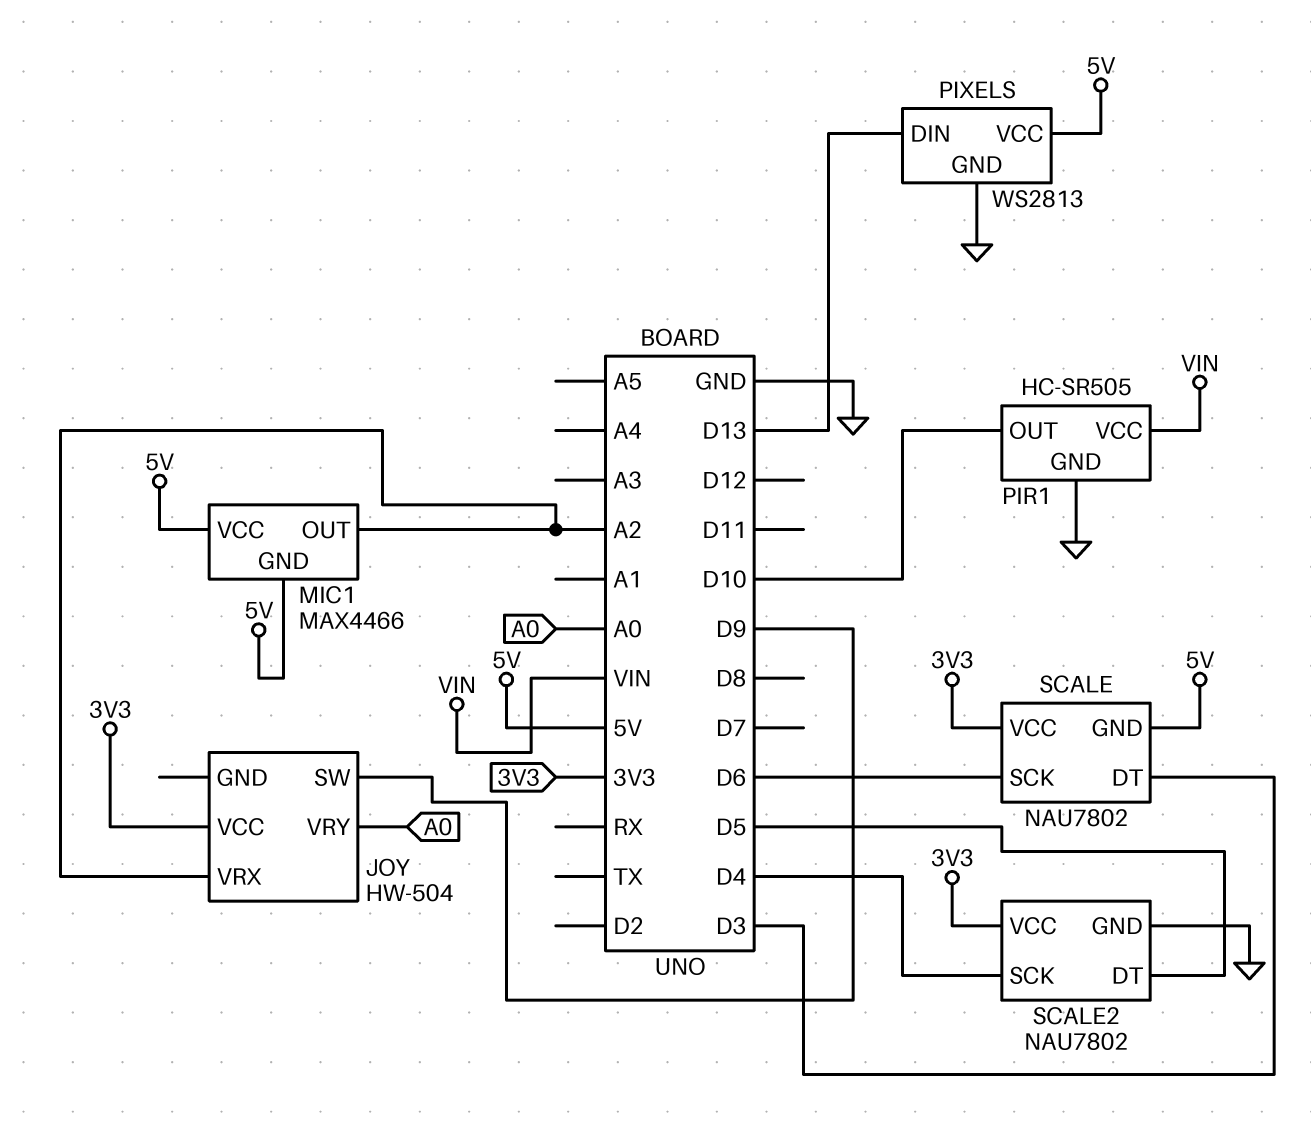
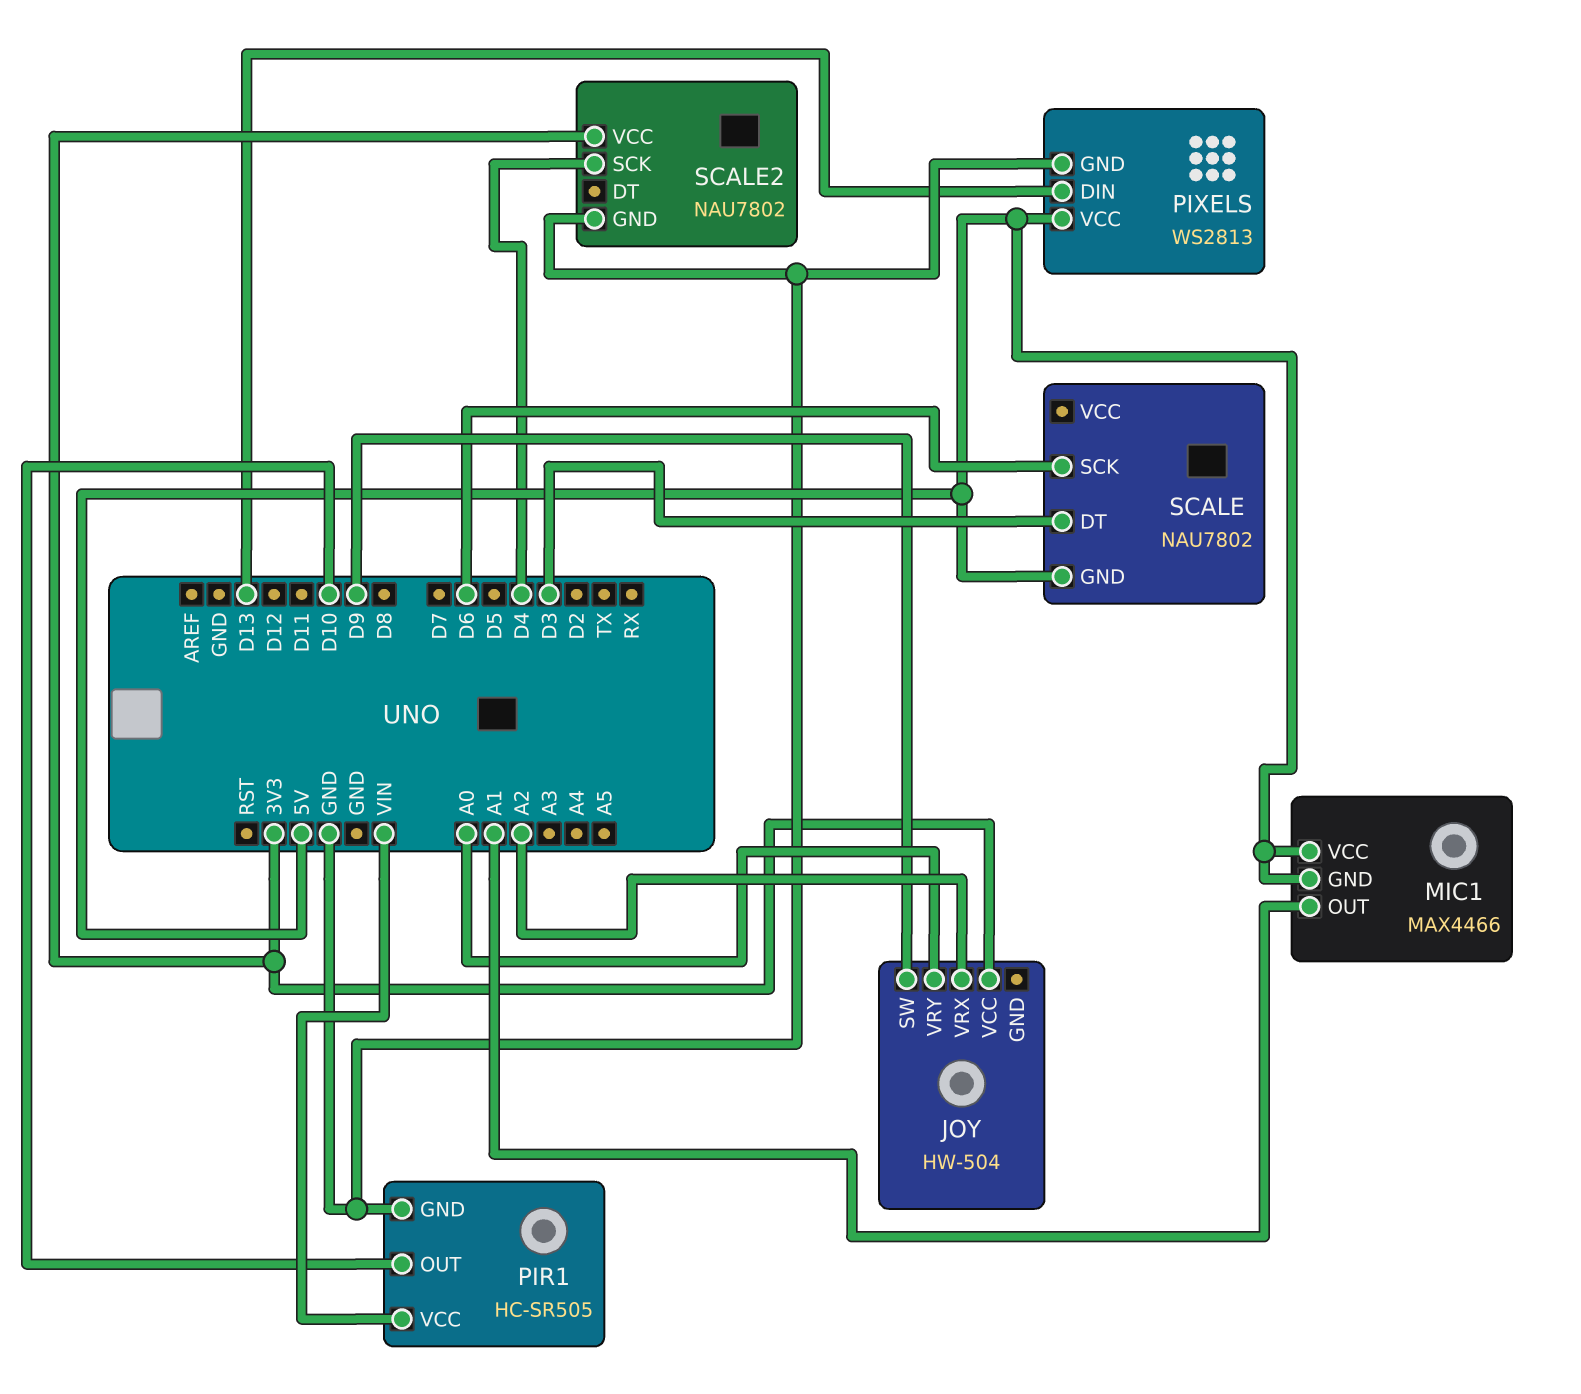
MIC1 pin OUT: A2 -> A1
SCALE pin VCC: 3V3 -> none
SCALE2 pin DT: D5 -> none

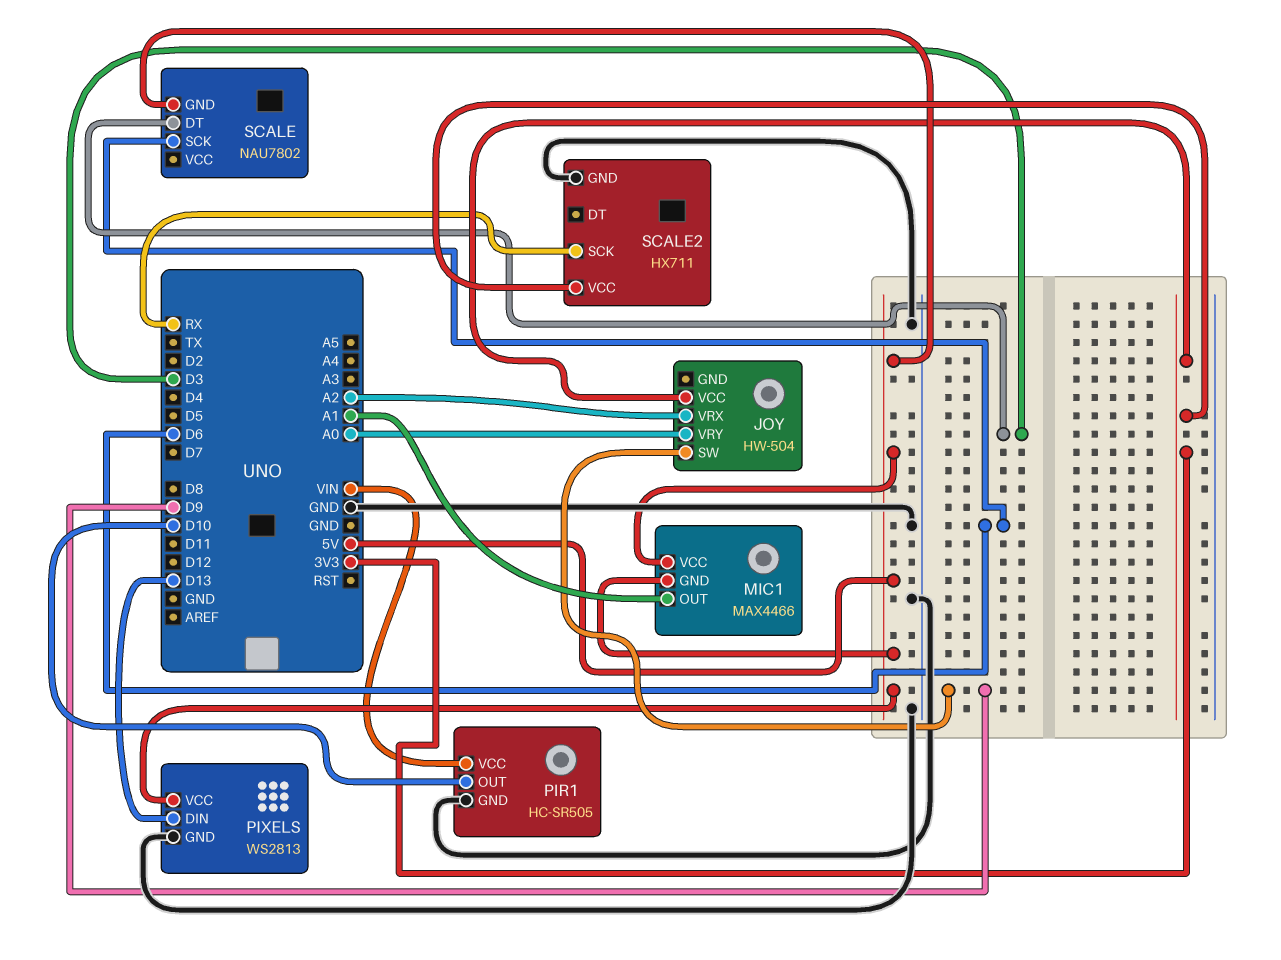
SCALE2: NAU7802 -> HX711
SCALE2 pin SCK: D4 -> RX

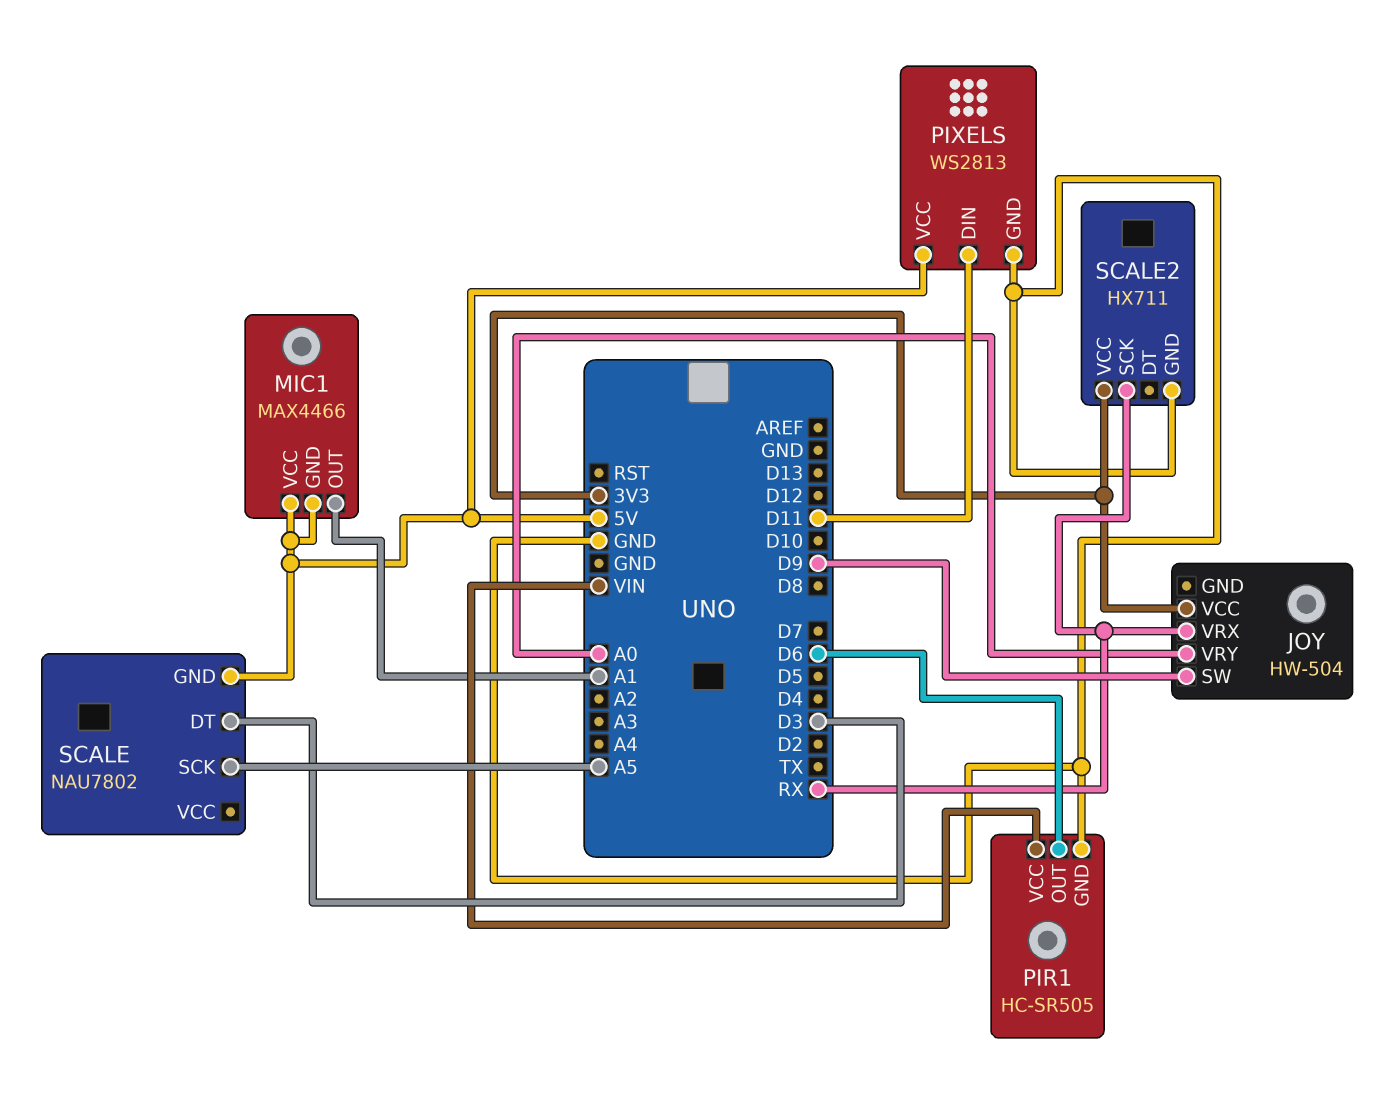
JOY pin VRX: A2 -> RX
PIR1 pin OUT: D10 -> D6
PIXELS pin DIN: D13 -> D11
SCALE pin SCK: D6 -> A5

